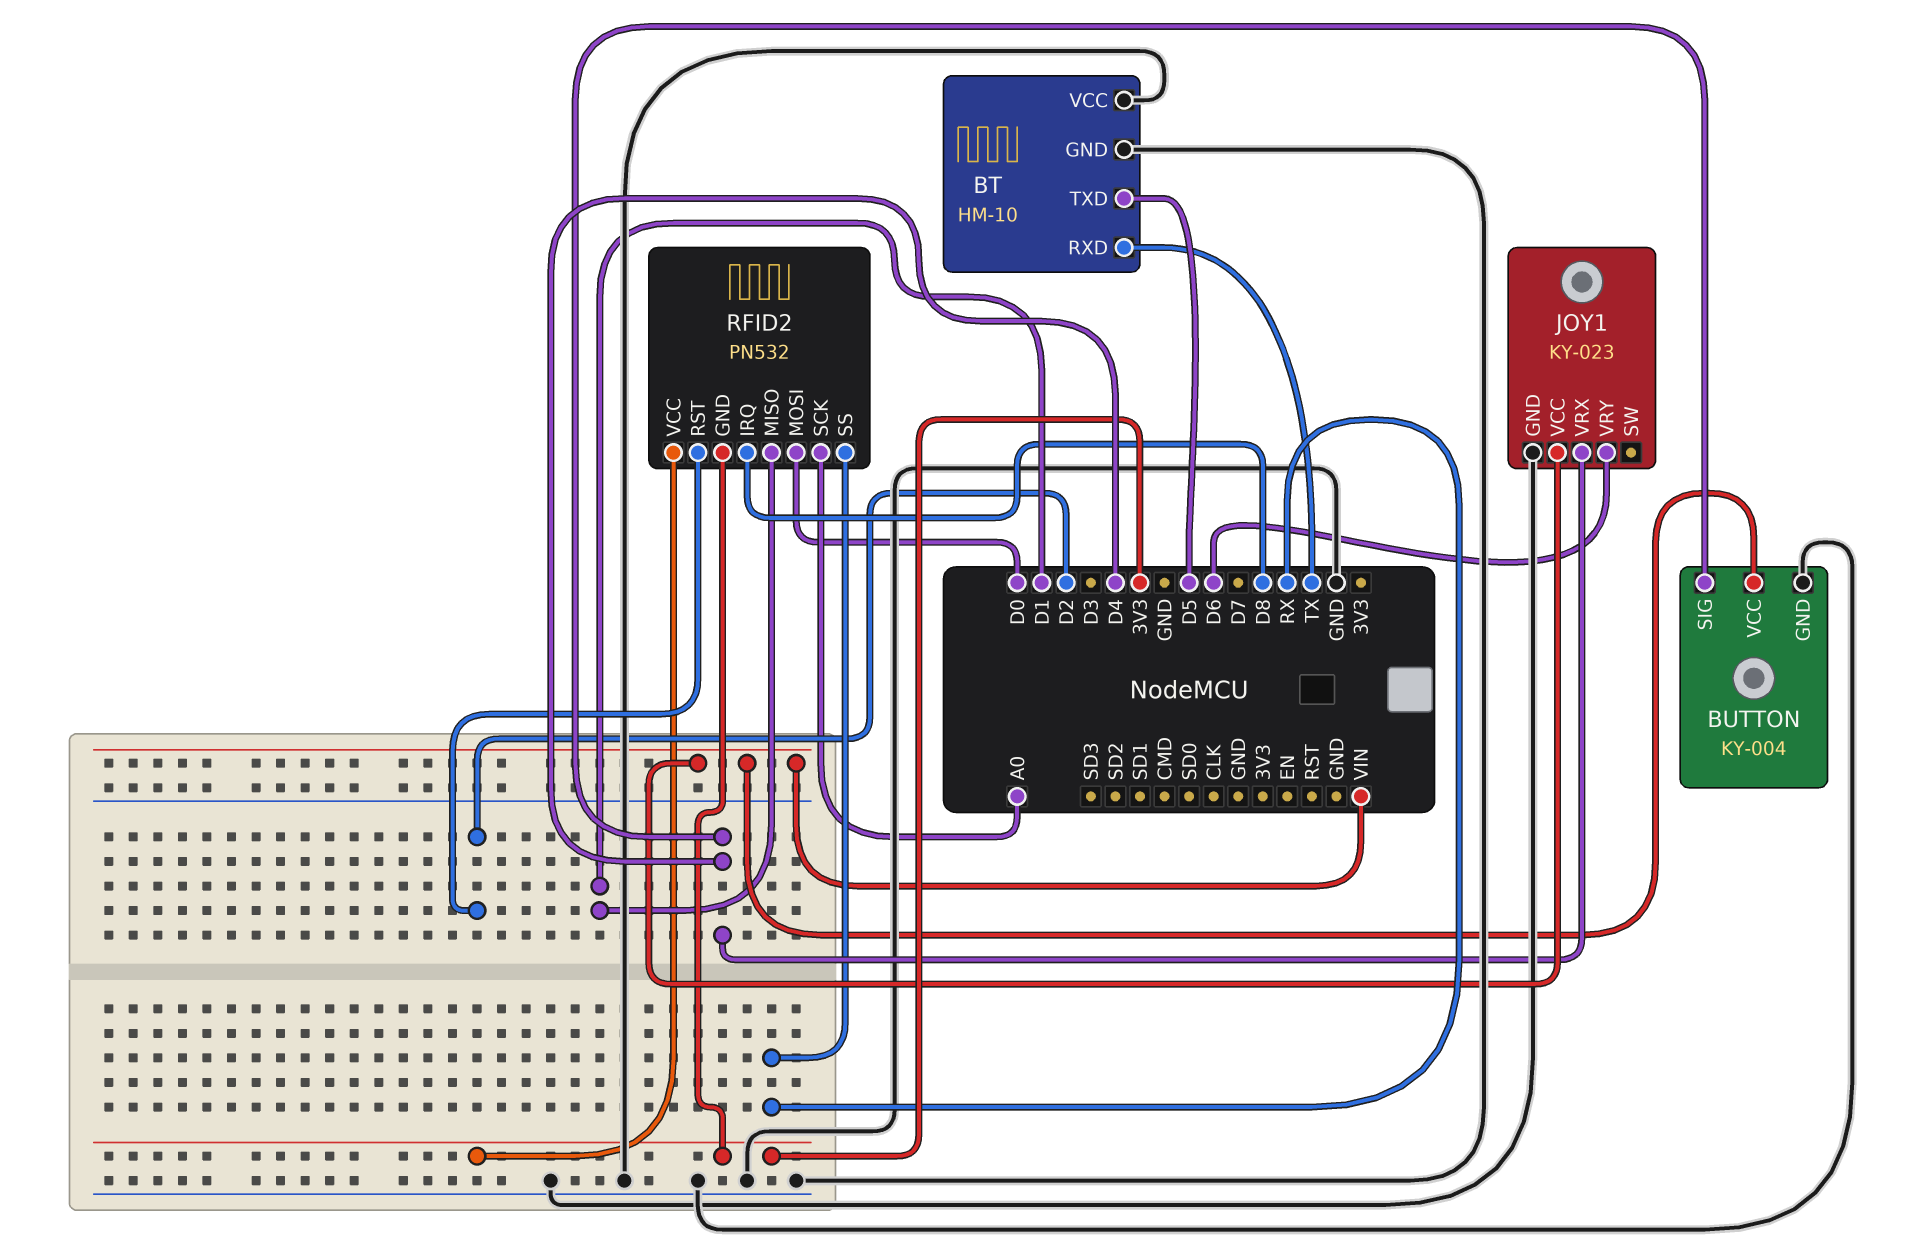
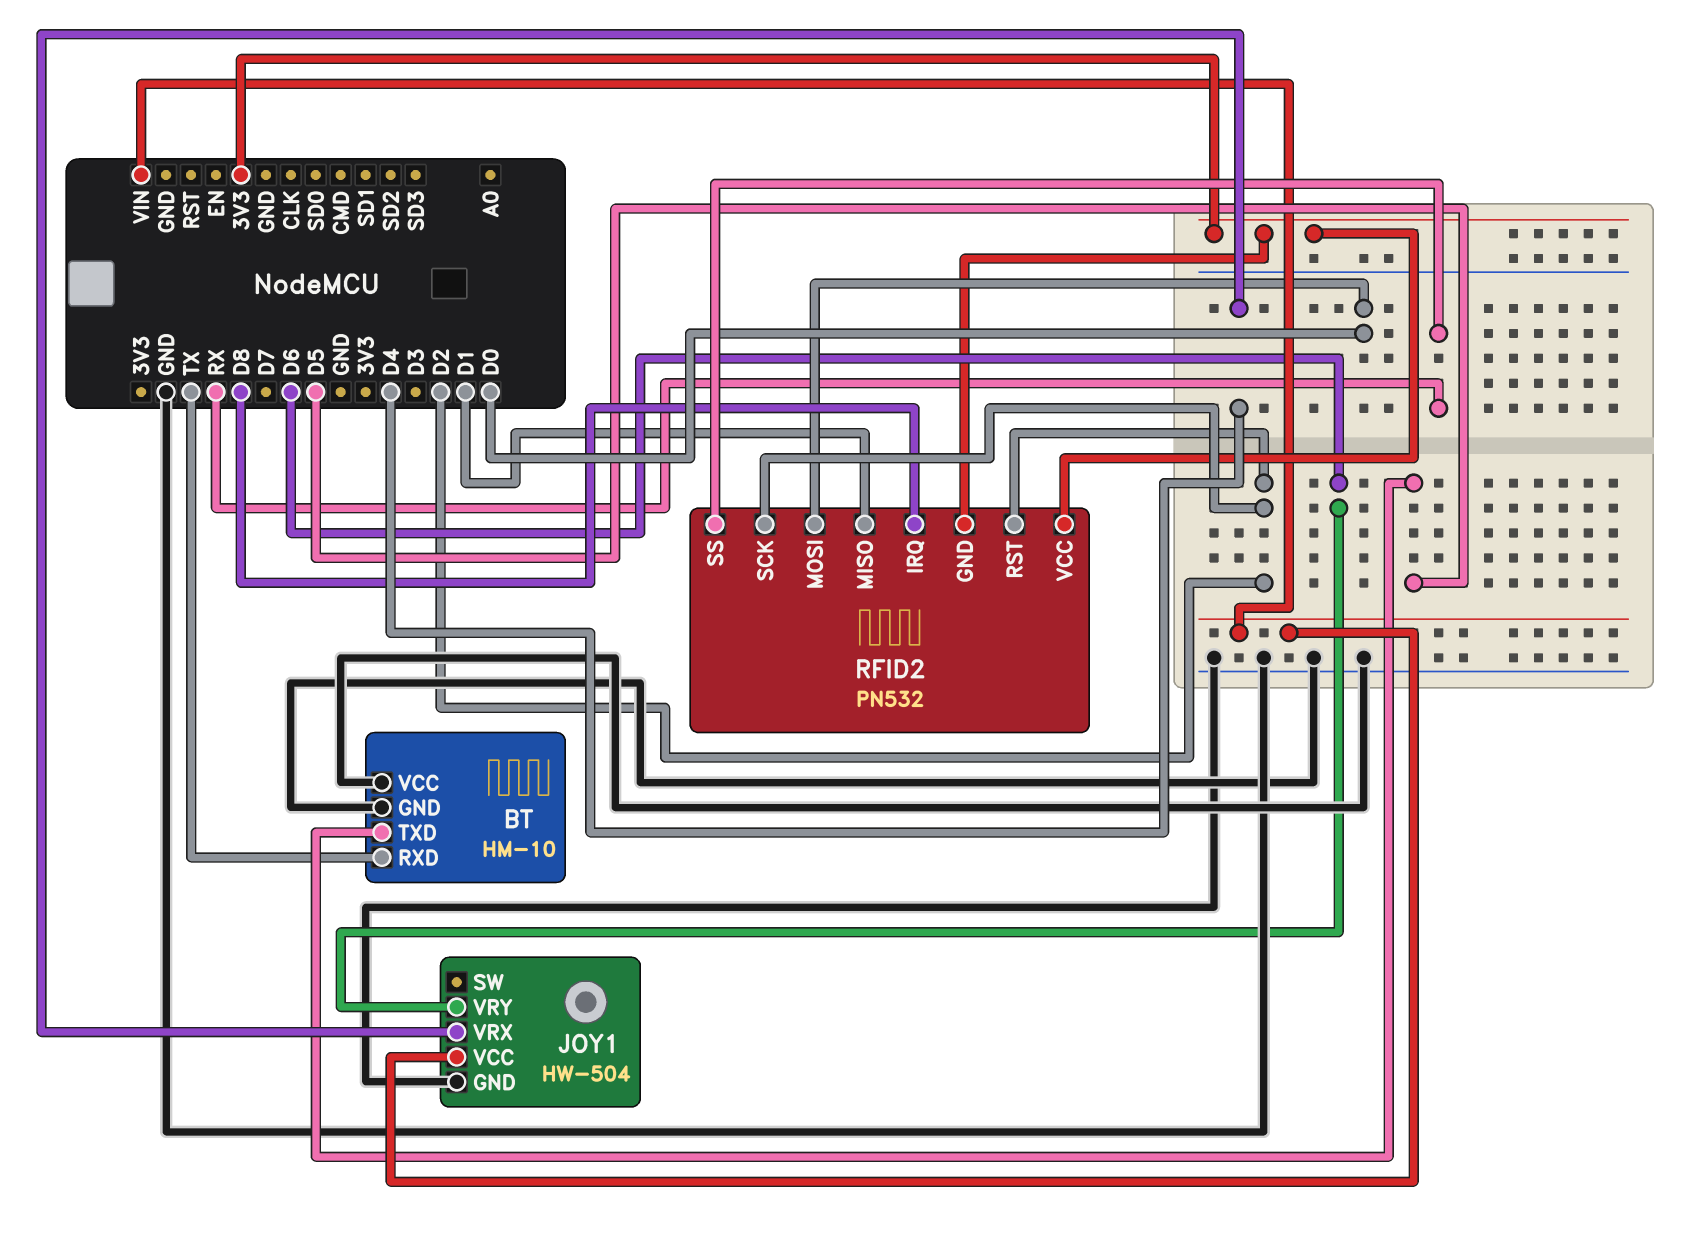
BUTTON: KY-004 -> none
BUTTON pin GND: GND -> none
BUTTON pin SIG: D4 -> none
BUTTON pin VCC: VIN -> none
JOY1: KY-023 -> HW-504
RFID2 pin SCK: A0 -> D2

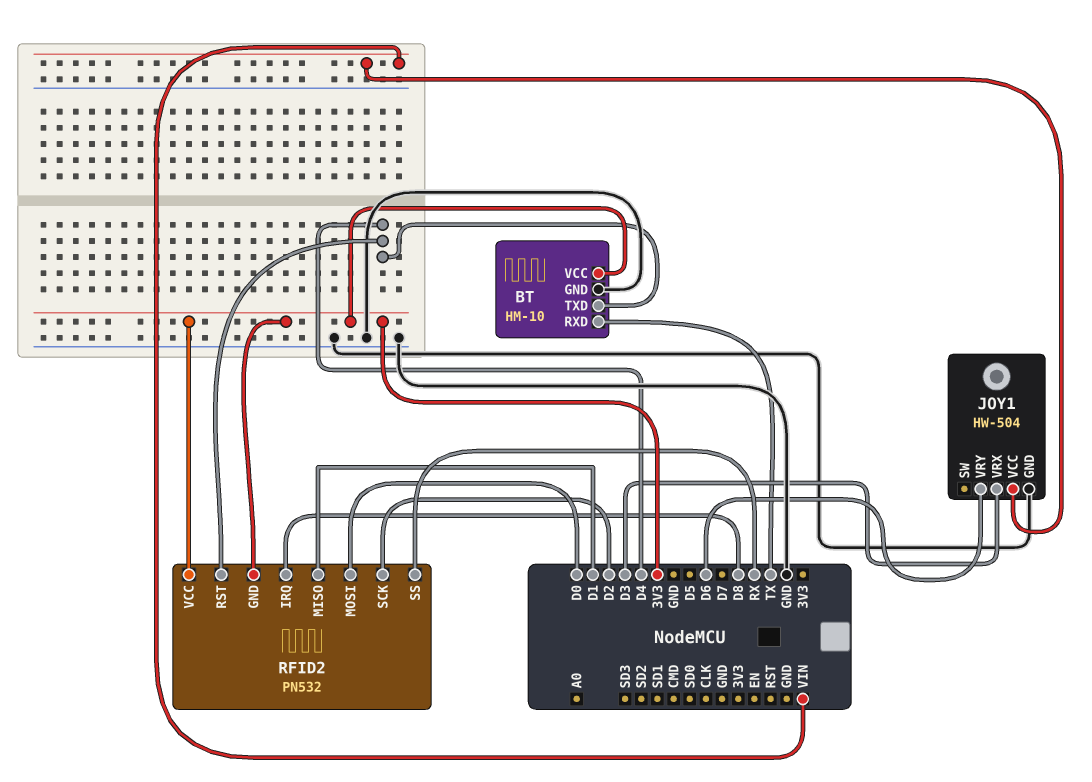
BT pin TXD: D5 -> D4
BT pin VCC: GND -> 3V3
JOY1 pin VRX: D4 -> D3
RFID2 pin RST: D2 -> D4

